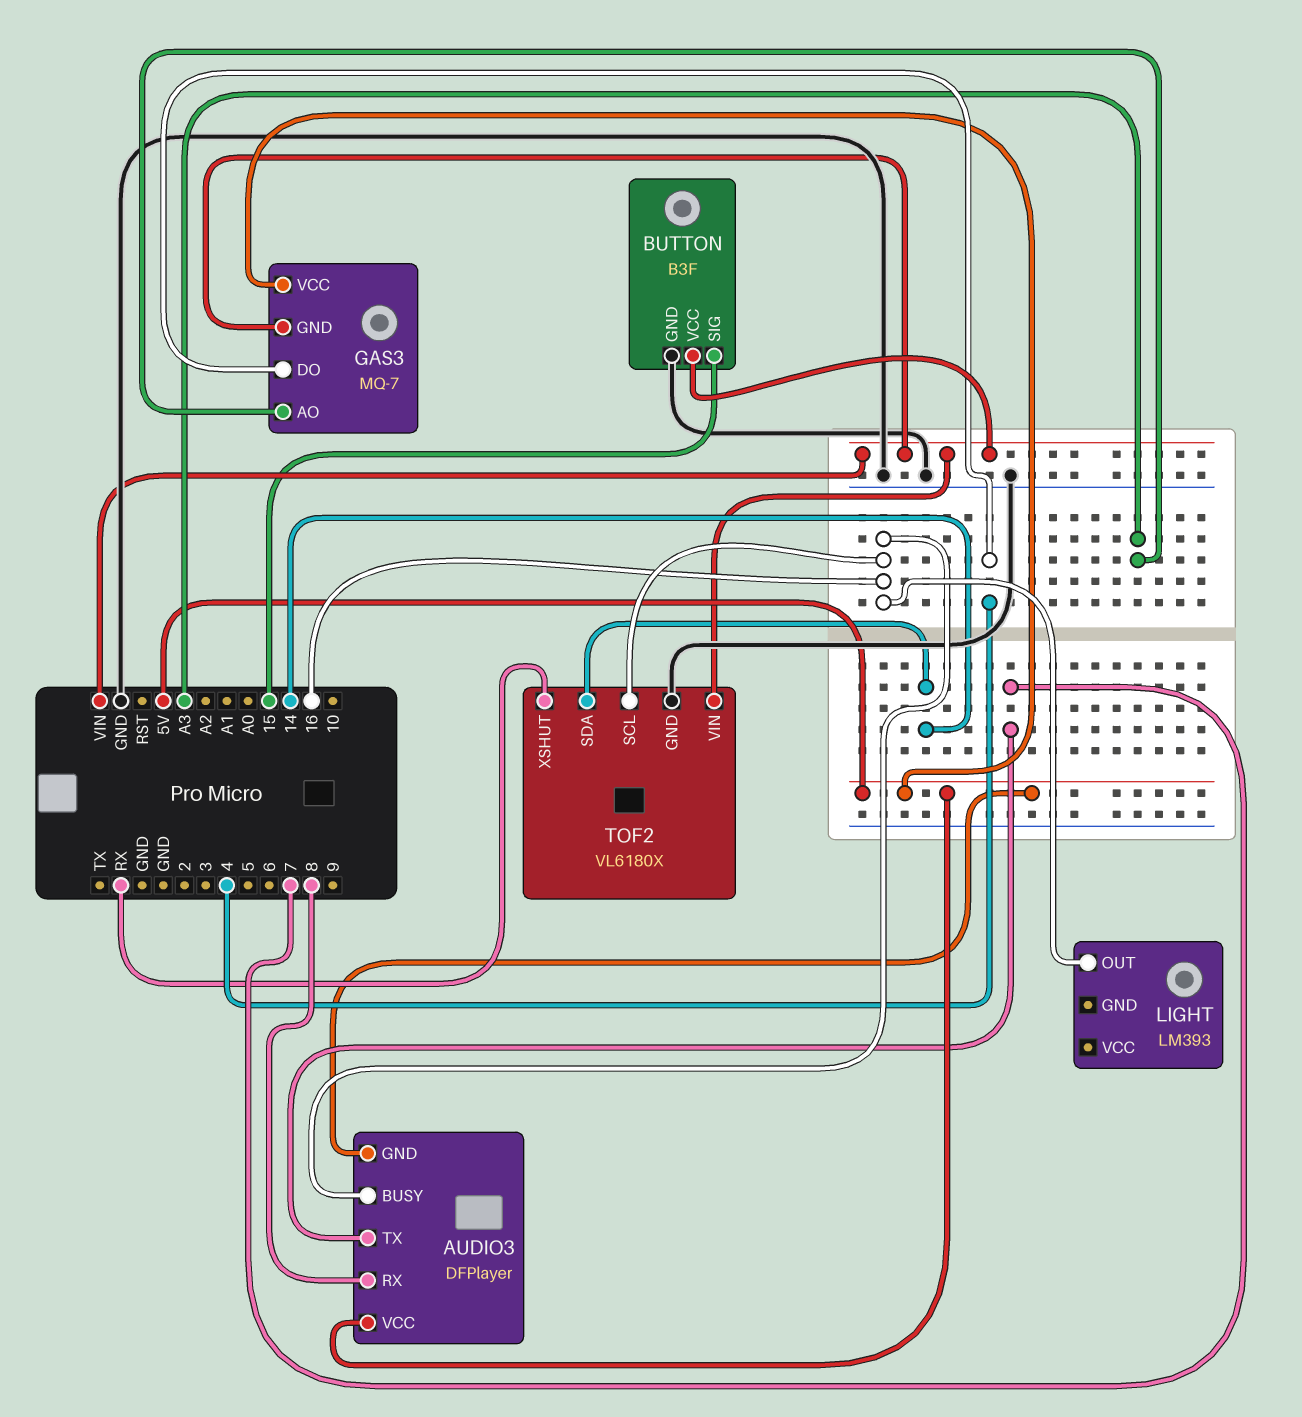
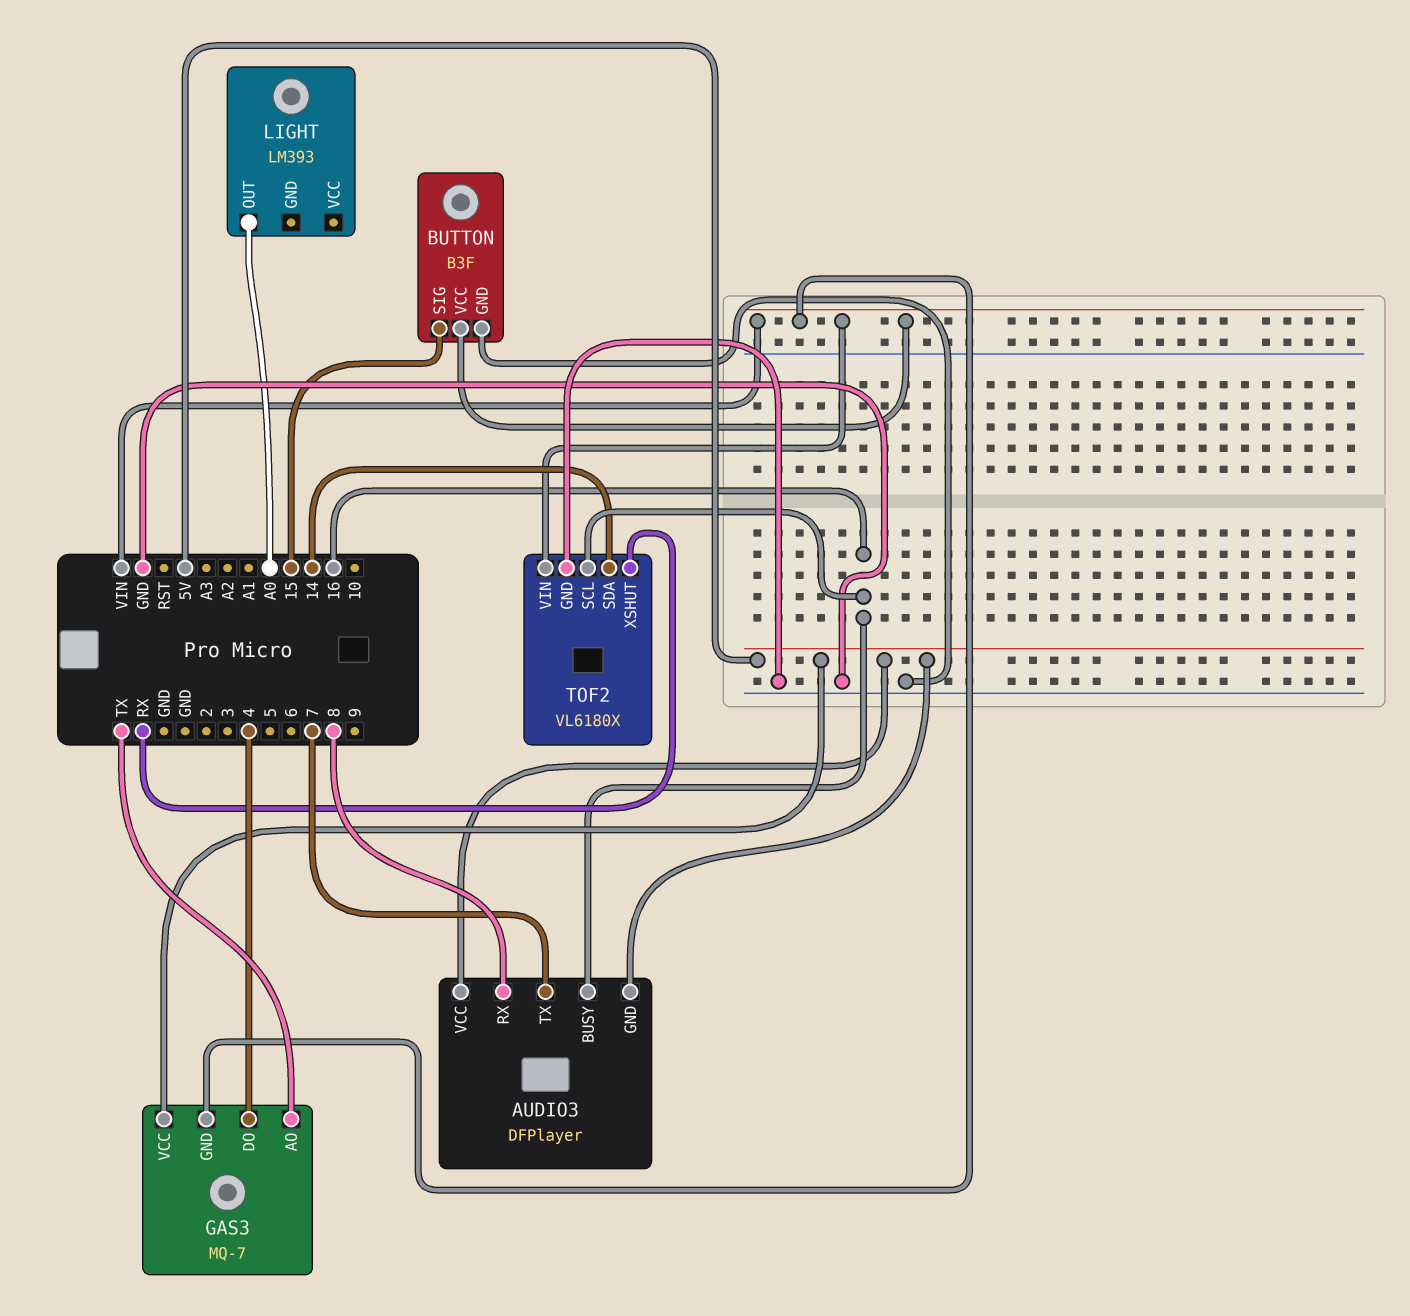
GAS3 pin AO: A3 -> TX
LIGHT pin OUT: 16 -> A0

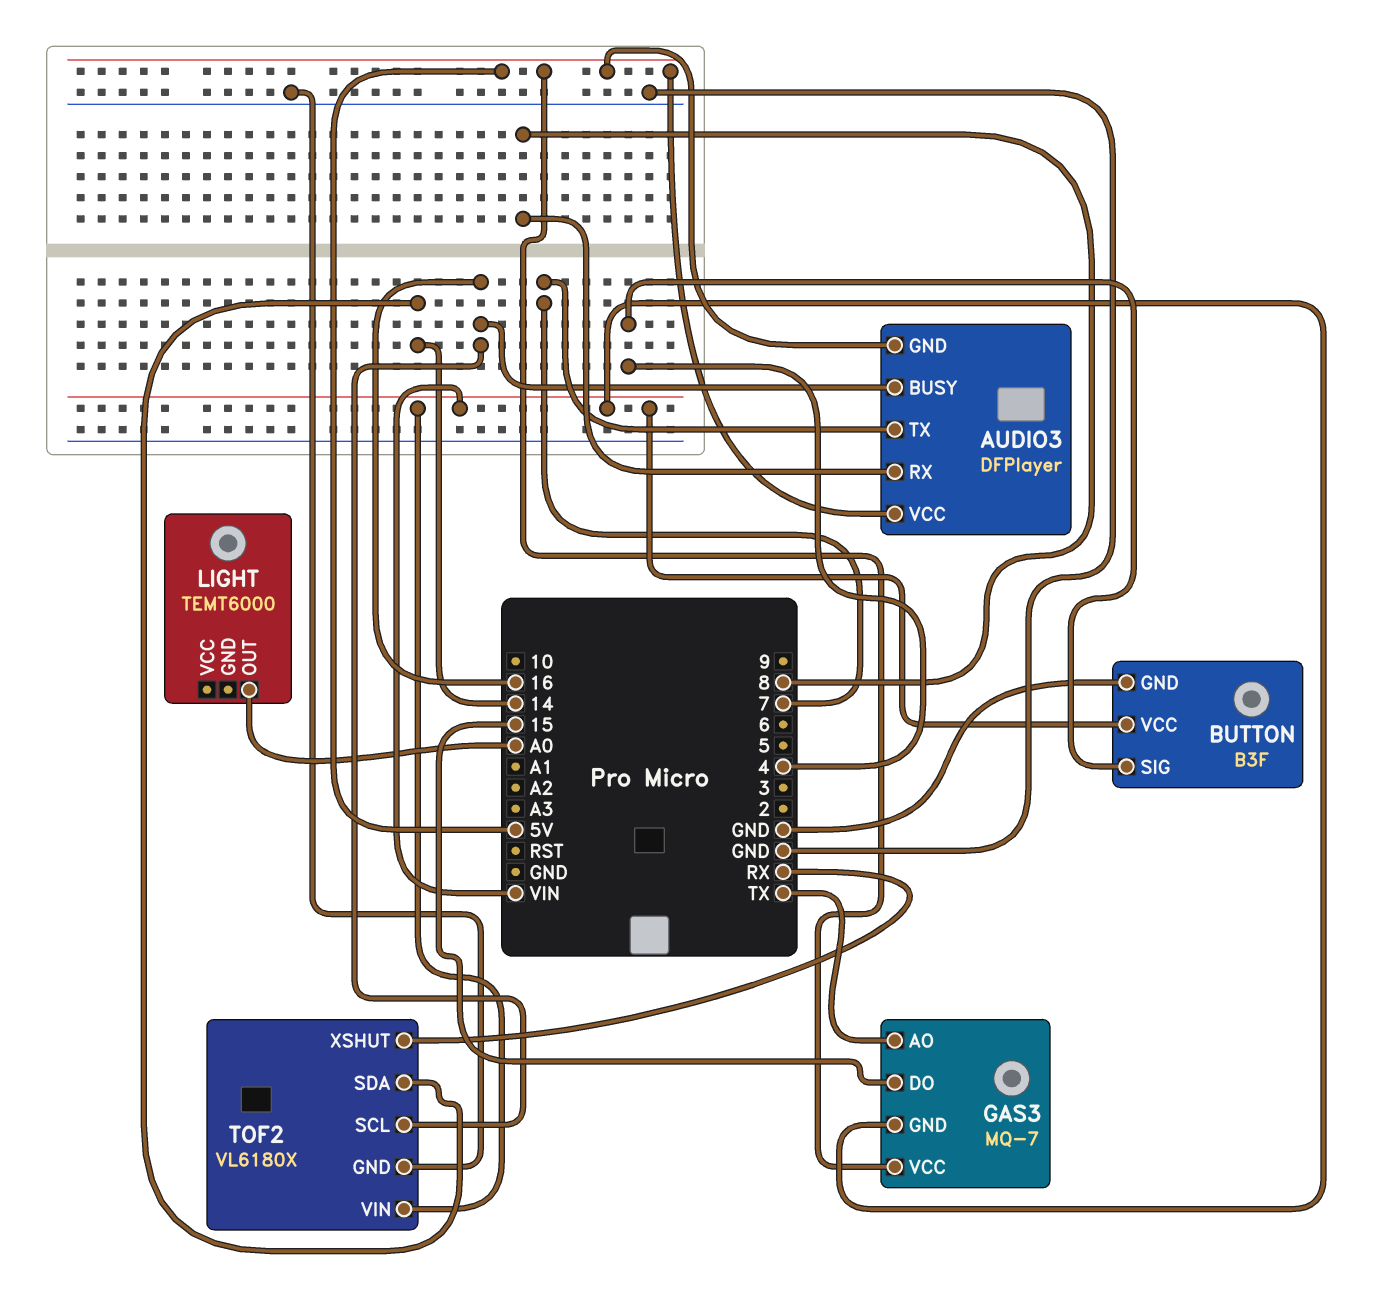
BUTTON pin SIG: 15 -> 4
GAS3 pin DO: 4 -> 15
LIGHT: LM393 -> TEMT6000

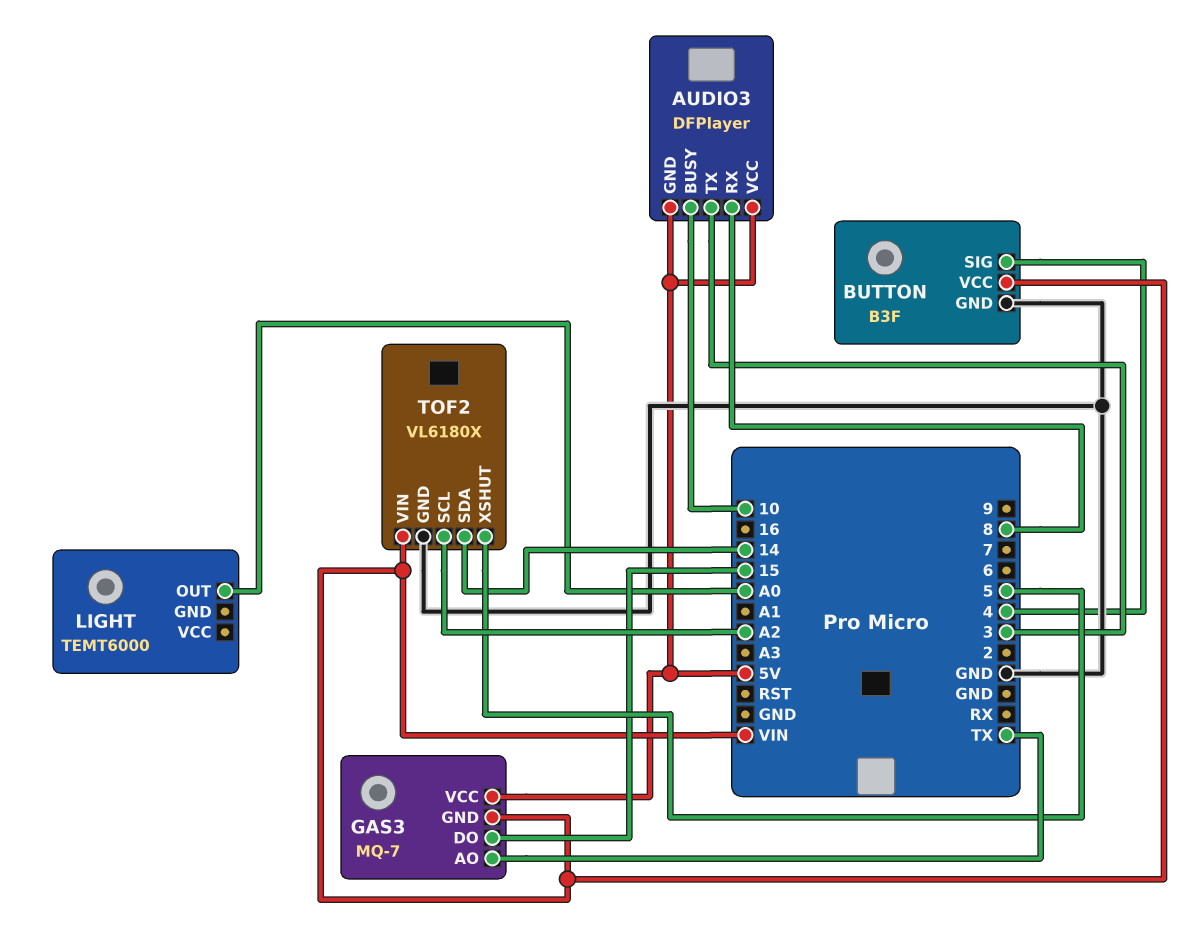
AUDIO3 pin BUSY: 16 -> 10
AUDIO3 pin TX: 7 -> 3
TOF2 pin SCL: 16 -> A2
TOF2 pin XSHUT: RX -> 5

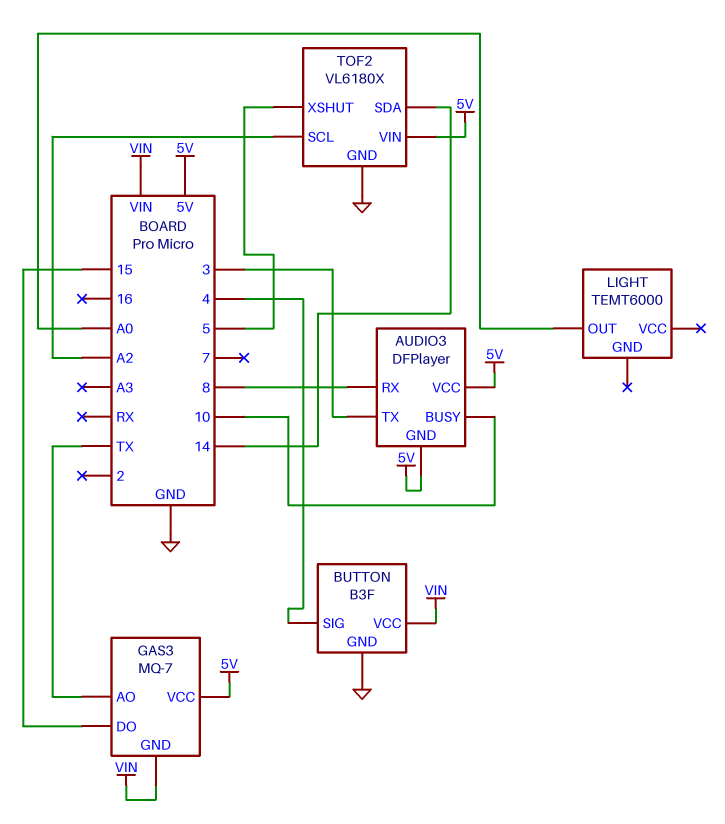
TOF2 pin VIN: VIN -> 5V

